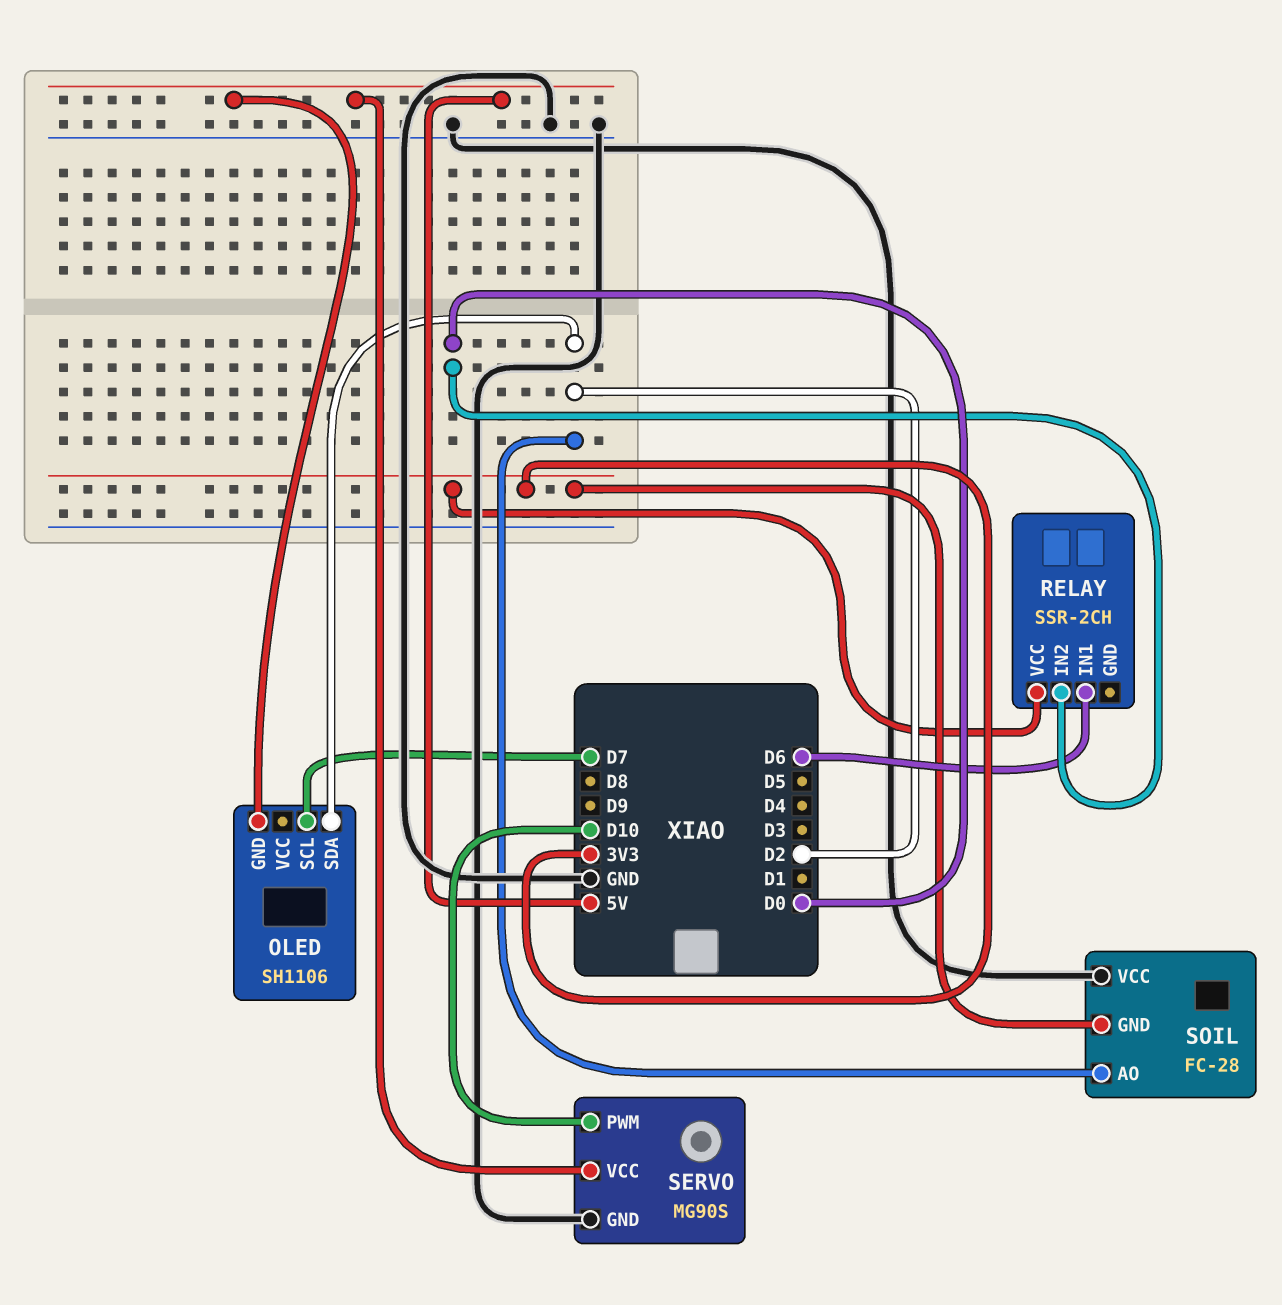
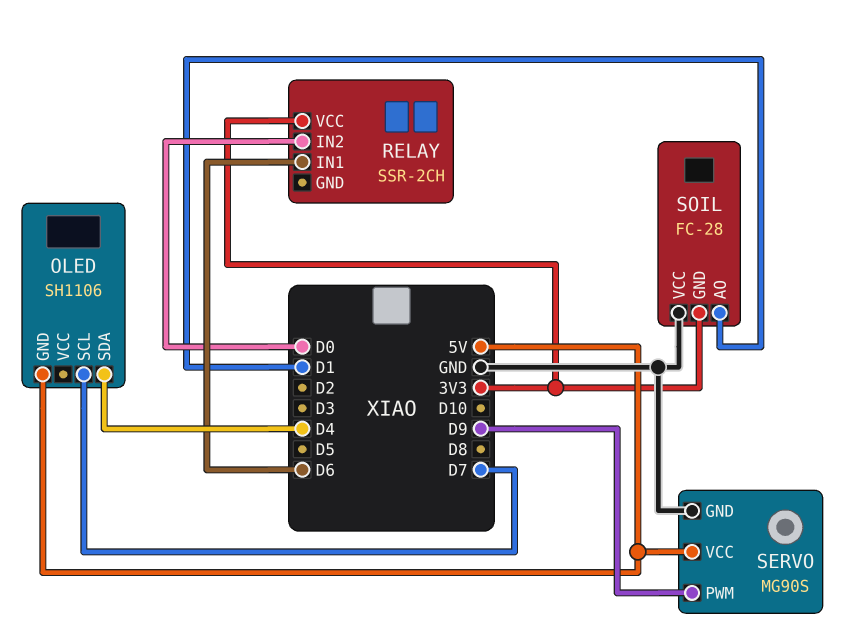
OLED pin SDA: D2 -> D4
SERVO pin PWM: D10 -> D9
SOIL pin AO: D2 -> D1

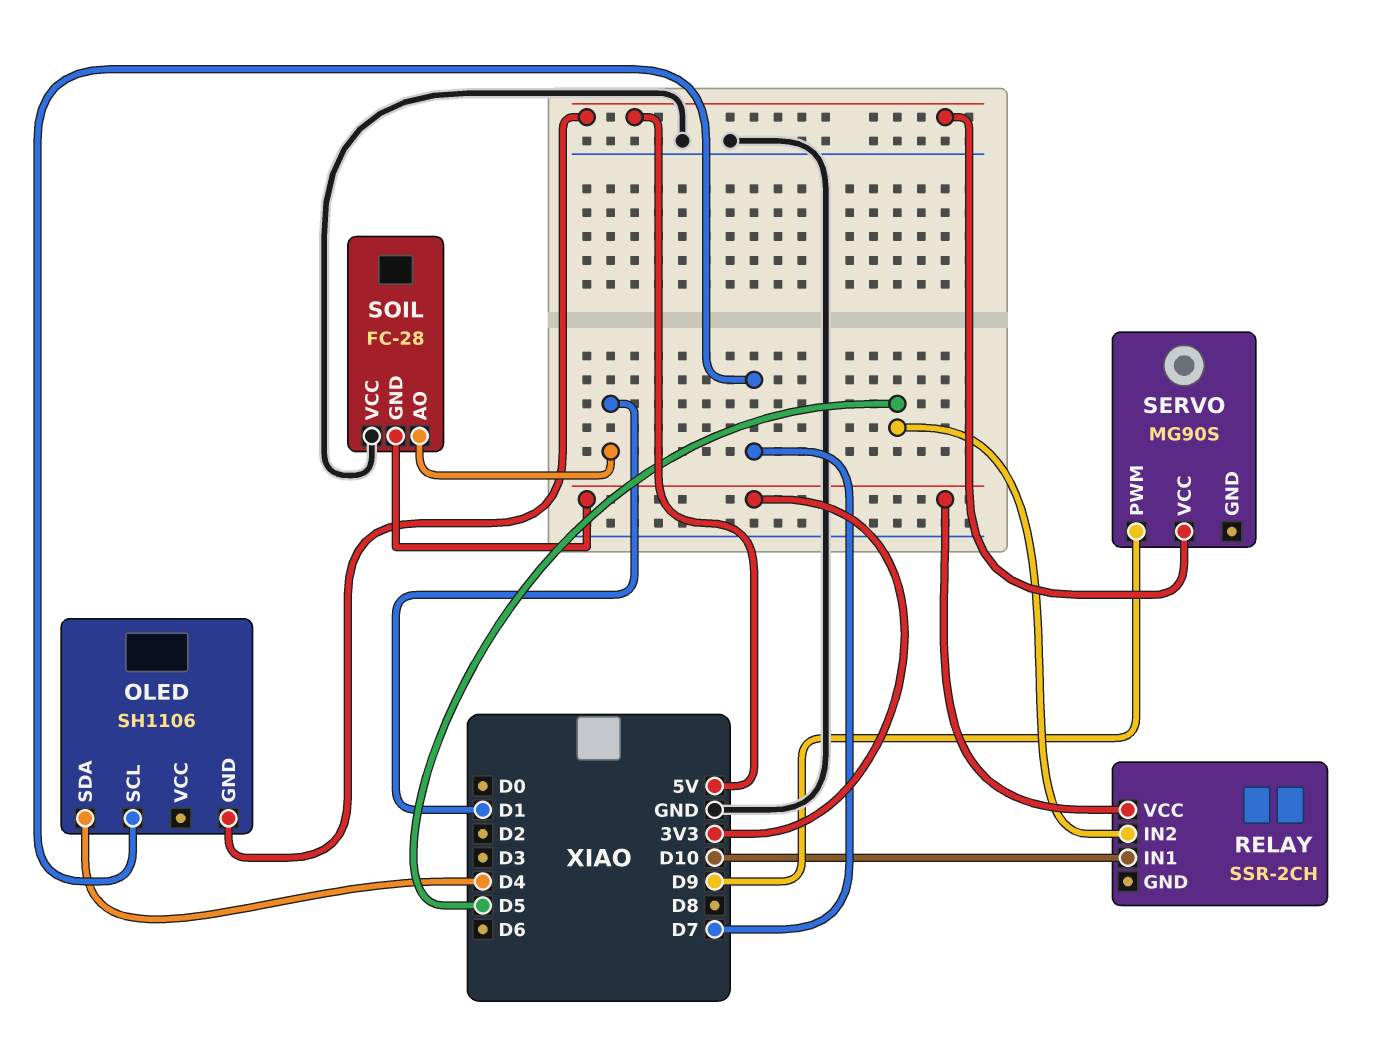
RELAY pin IN1: D6 -> D10
RELAY pin IN2: D0 -> D5
SERVO pin GND: GND -> none

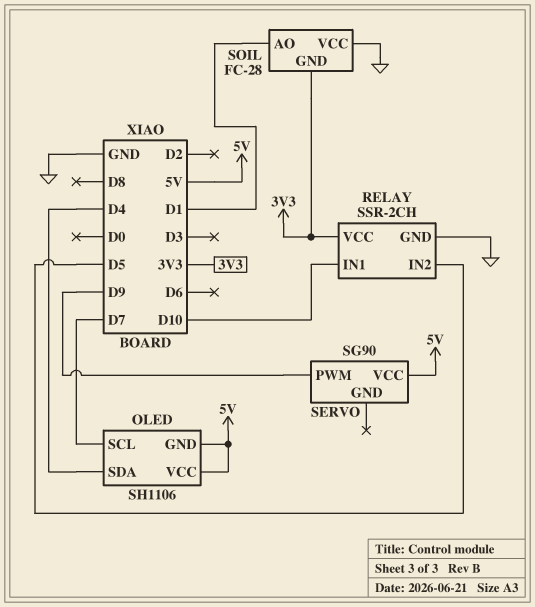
OLED pin VCC: none -> 5V
RELAY pin GND: none -> GND
SERVO: MG90S -> SG90

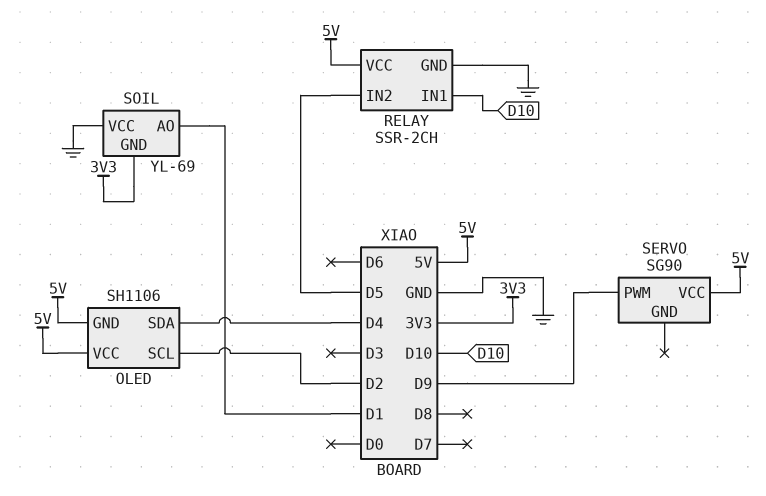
OLED pin SCL: D7 -> D2
RELAY pin VCC: 3V3 -> 5V
SOIL: FC-28 -> YL-69

